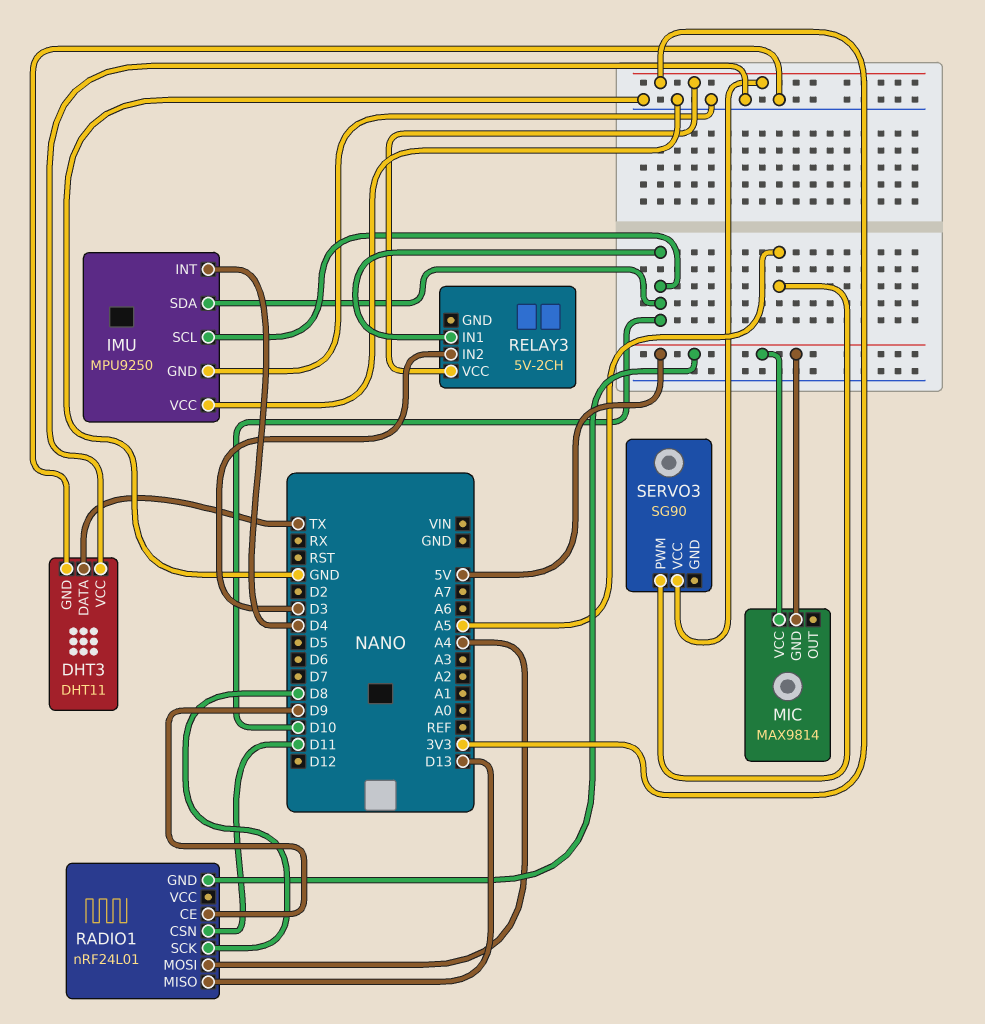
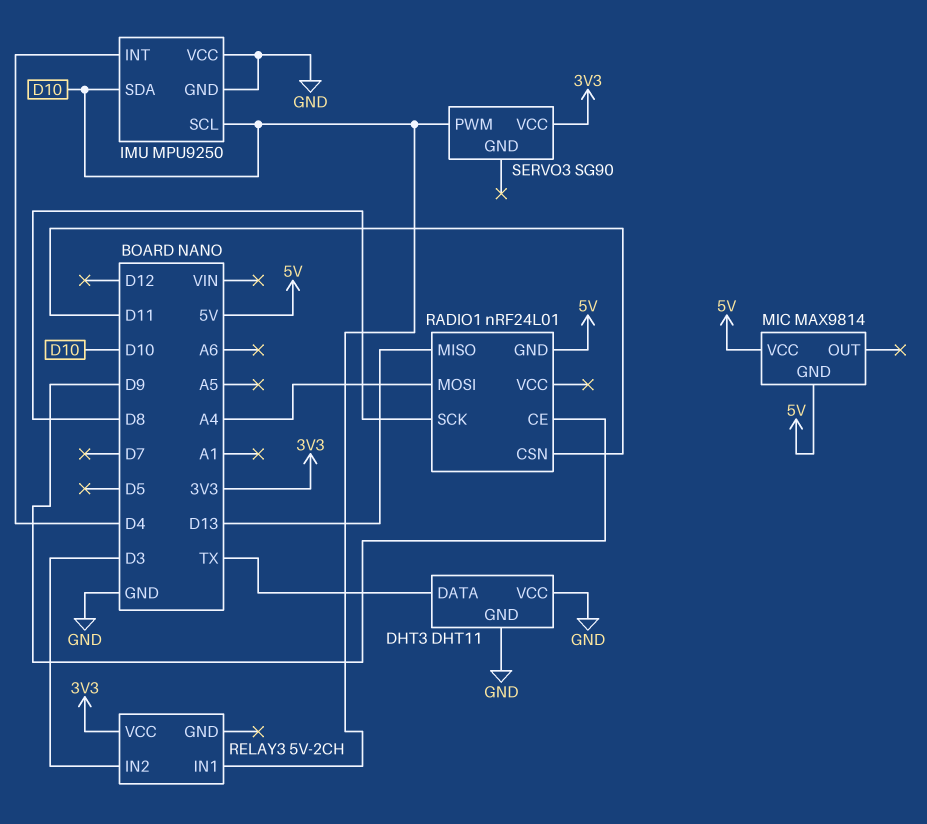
SERVO3 pin PWM: A5 -> D10

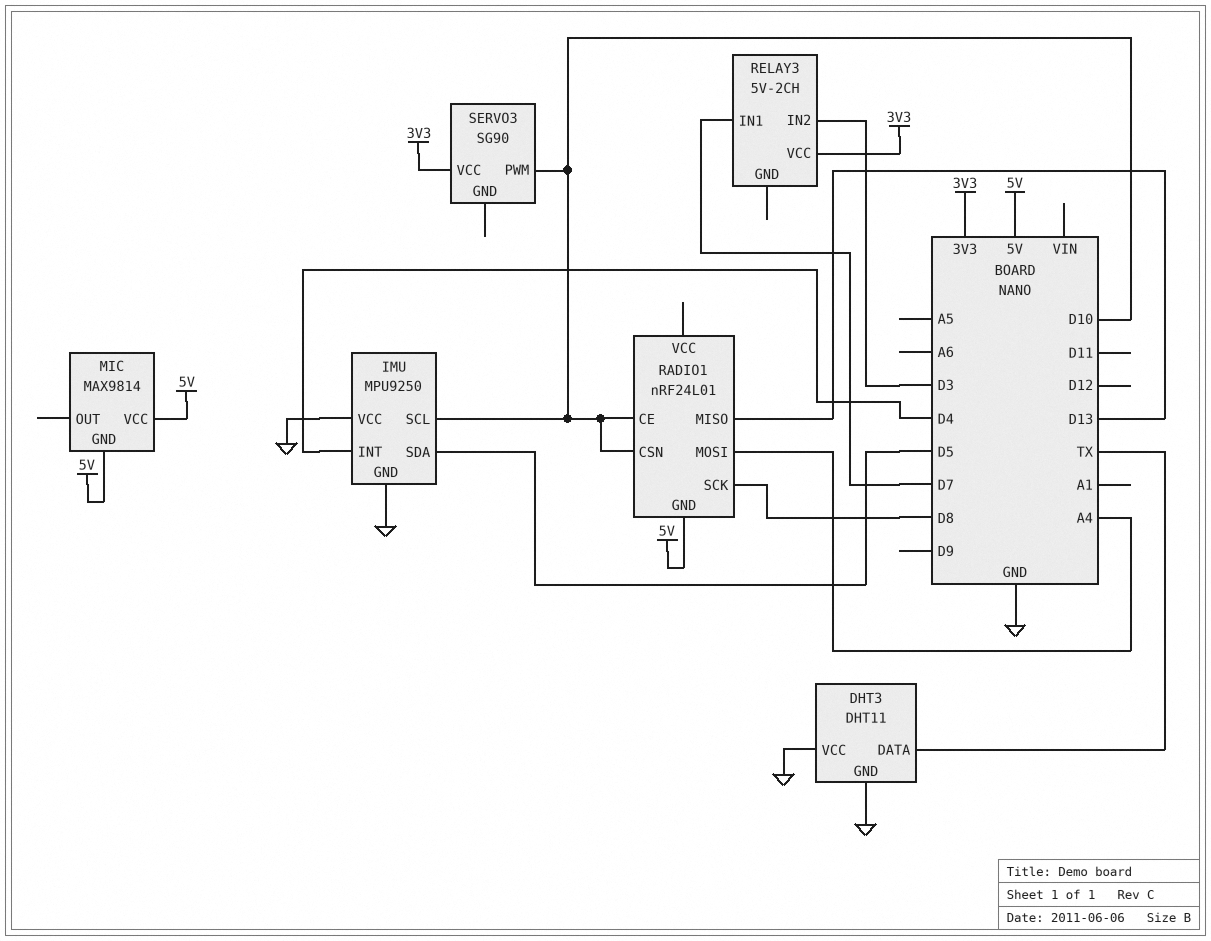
IMU pin SDA: D10 -> D5
RADIO1 pin CE: D9 -> D10
RADIO1 pin CSN: D11 -> D10
RELAY3 pin IN1: D10 -> D7

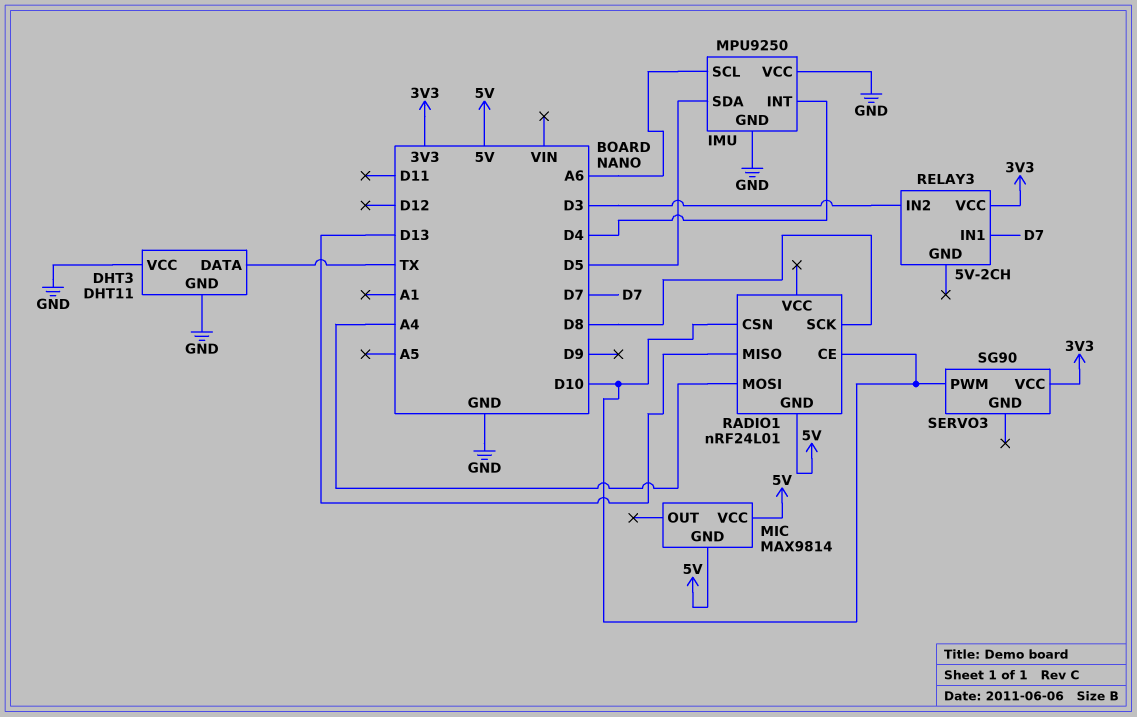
IMU pin SCL: D10 -> A6

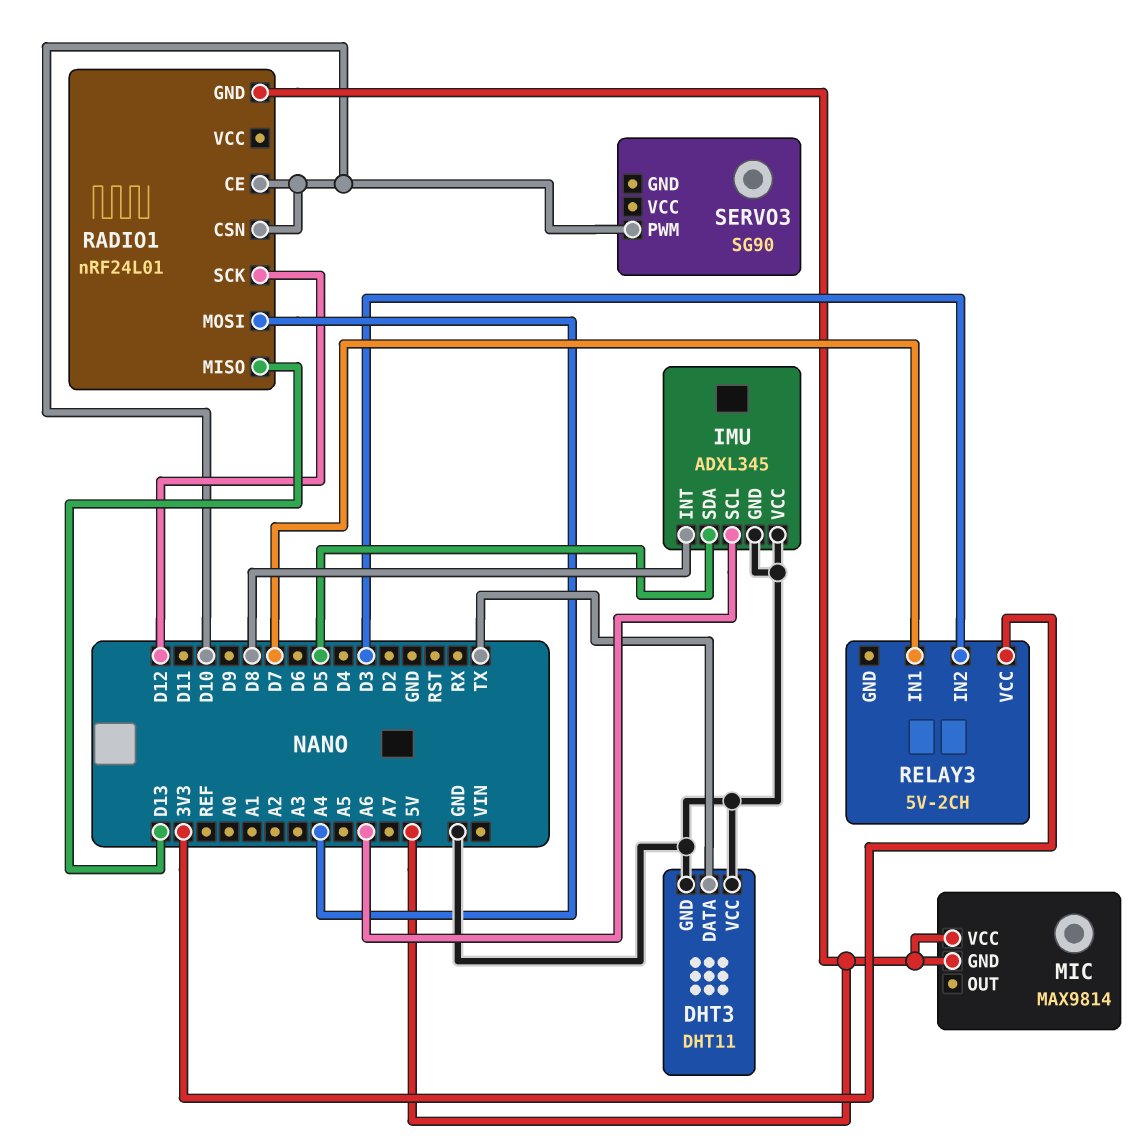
IMU: MPU9250 -> ADXL345
IMU pin INT: D4 -> D8
RADIO1 pin SCK: D8 -> D12
SERVO3 pin VCC: 3V3 -> none

